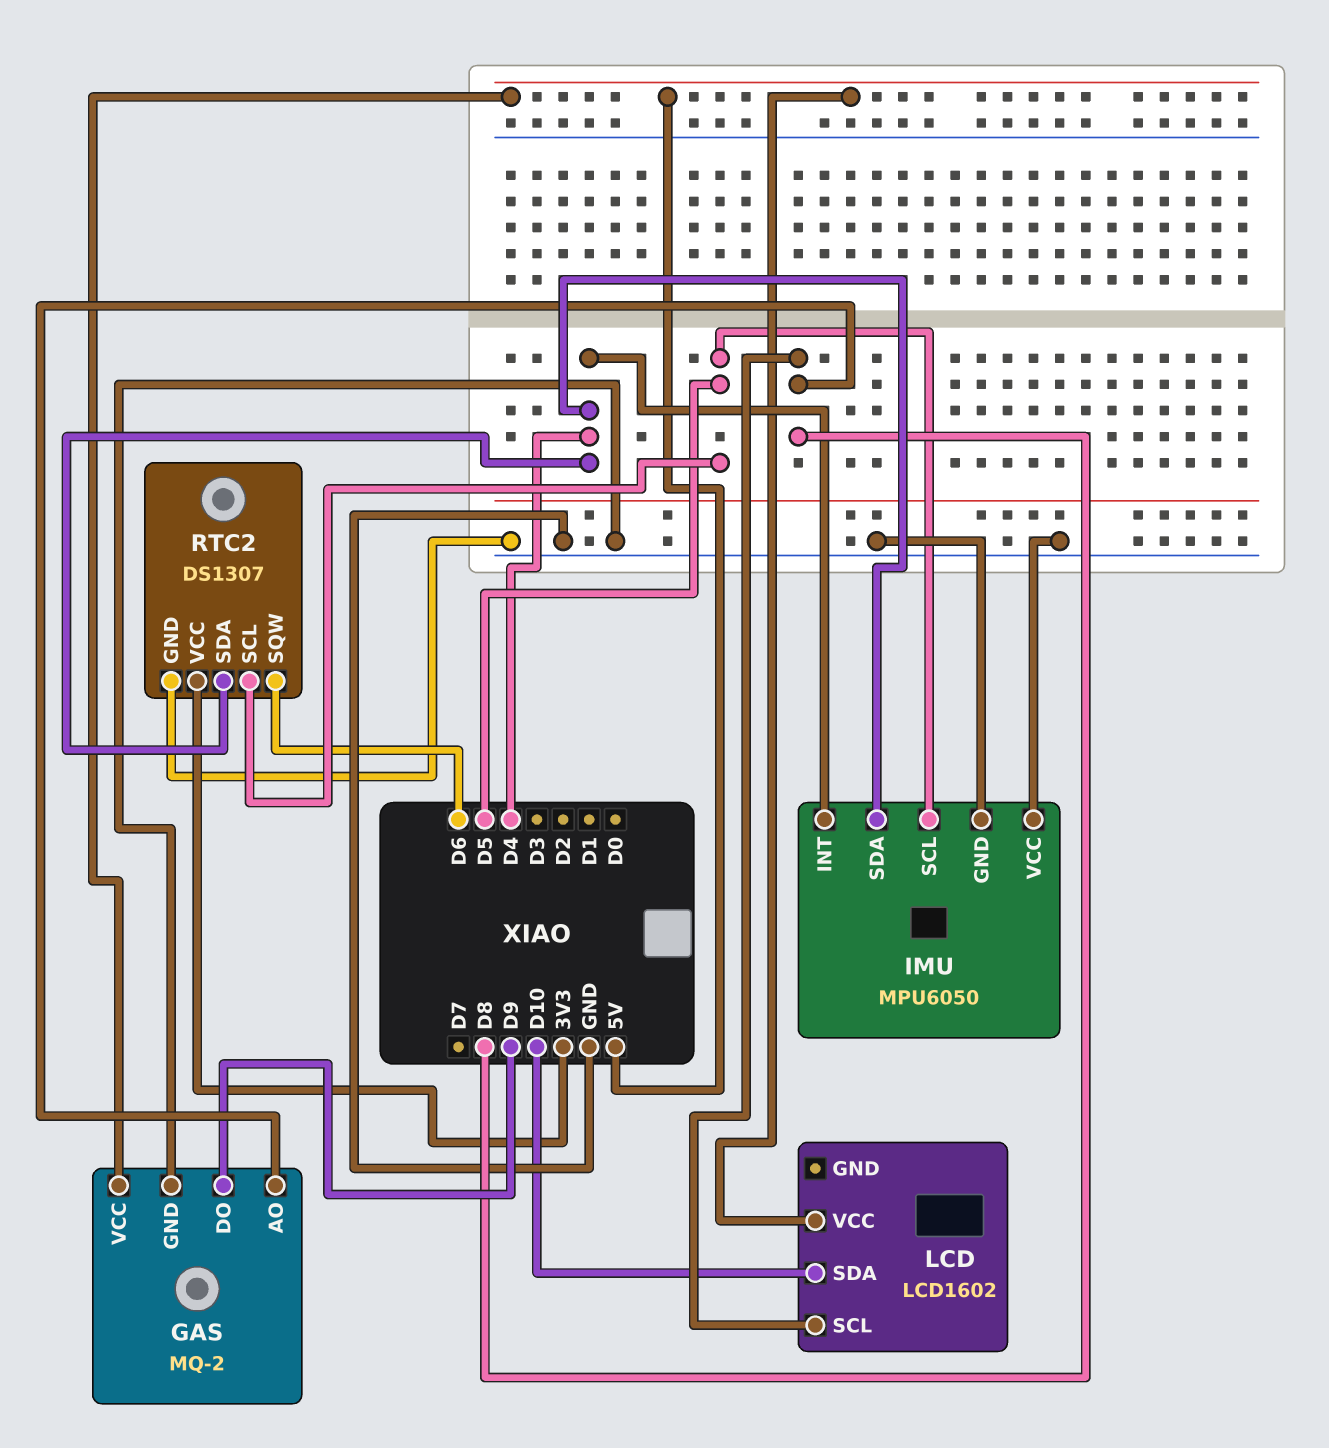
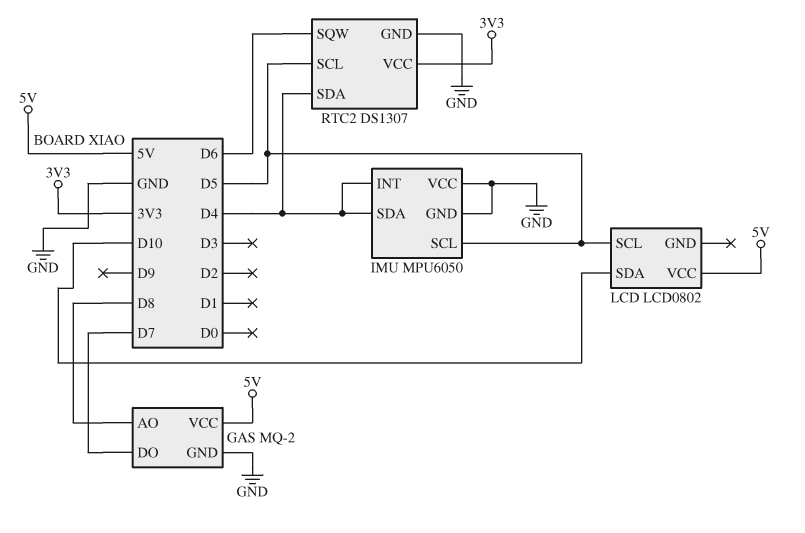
GAS pin DO: D9 -> D7
LCD: LCD1602 -> LCD0802
LCD pin SCL: D8 -> D5

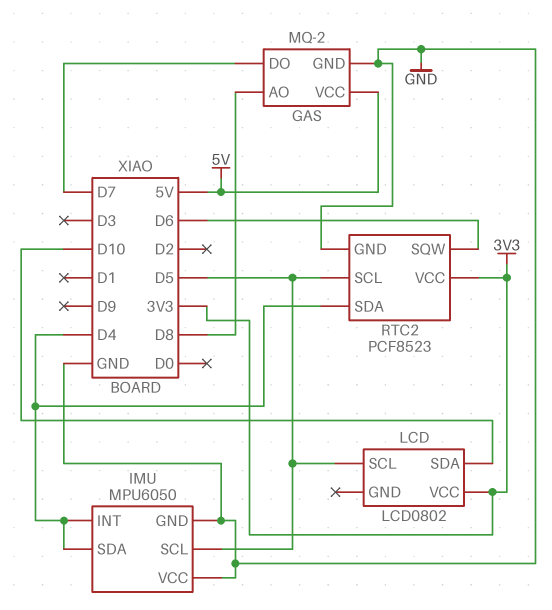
LCD pin VCC: 5V -> 3V3
RTC2: DS1307 -> PCF8523

